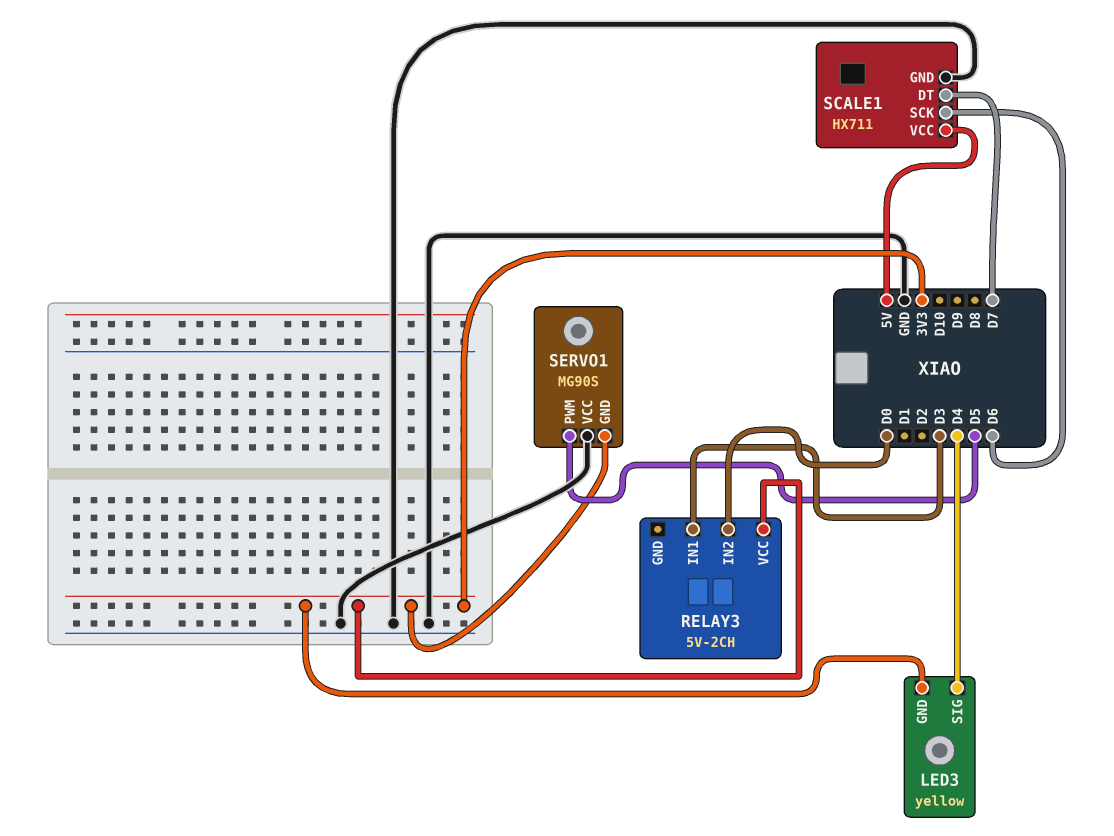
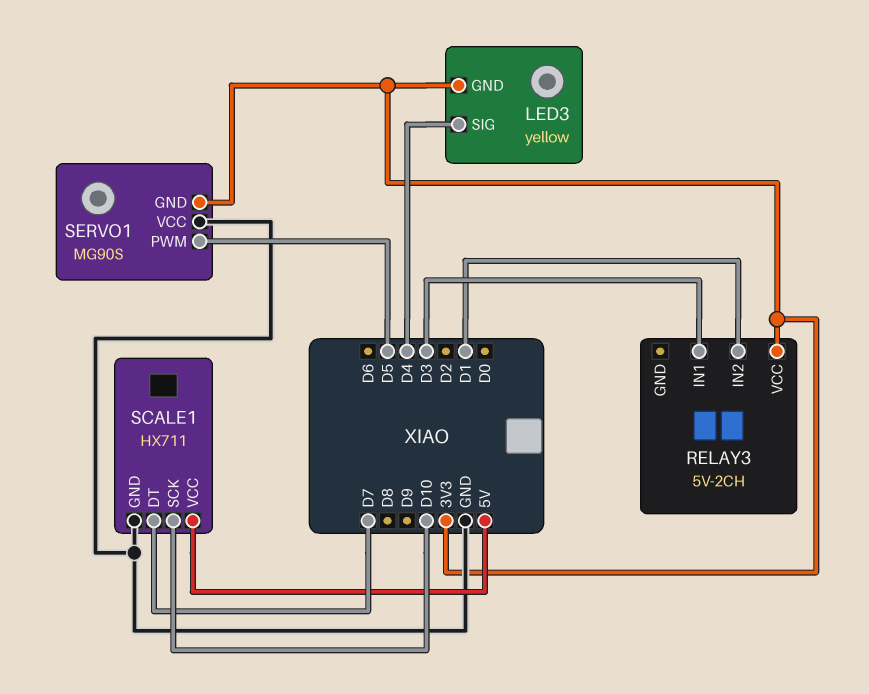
RELAY3 pin IN2: D0 -> D1
SCALE1 pin SCK: D6 -> D10

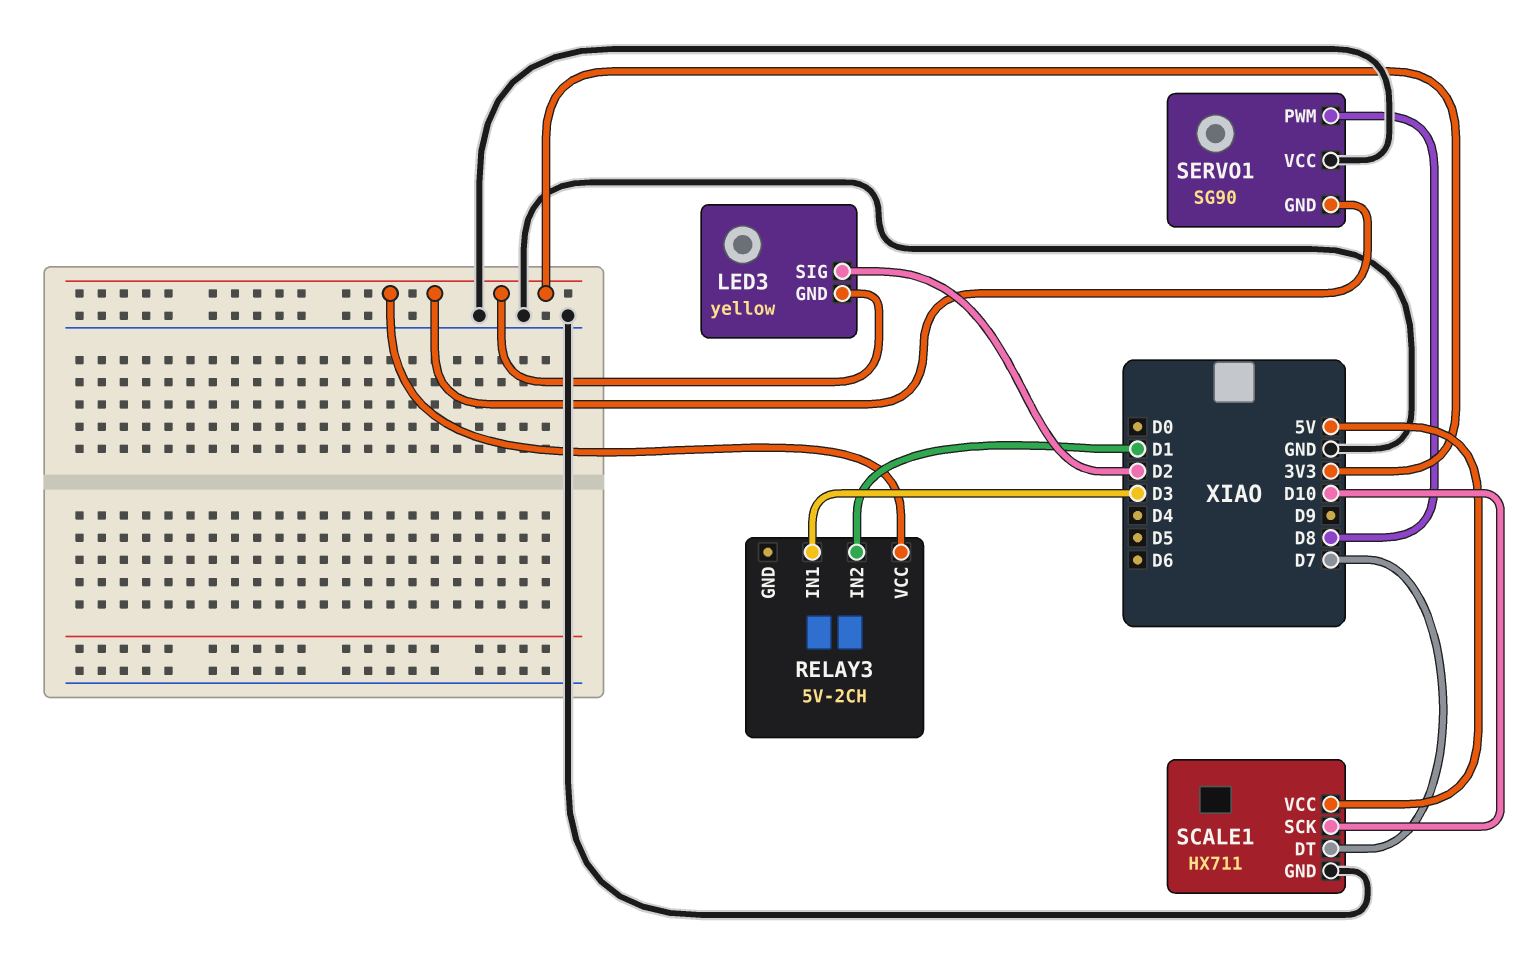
LED3 pin SIG: D4 -> D2
SERVO1: MG90S -> SG90
SERVO1 pin PWM: D5 -> D8

